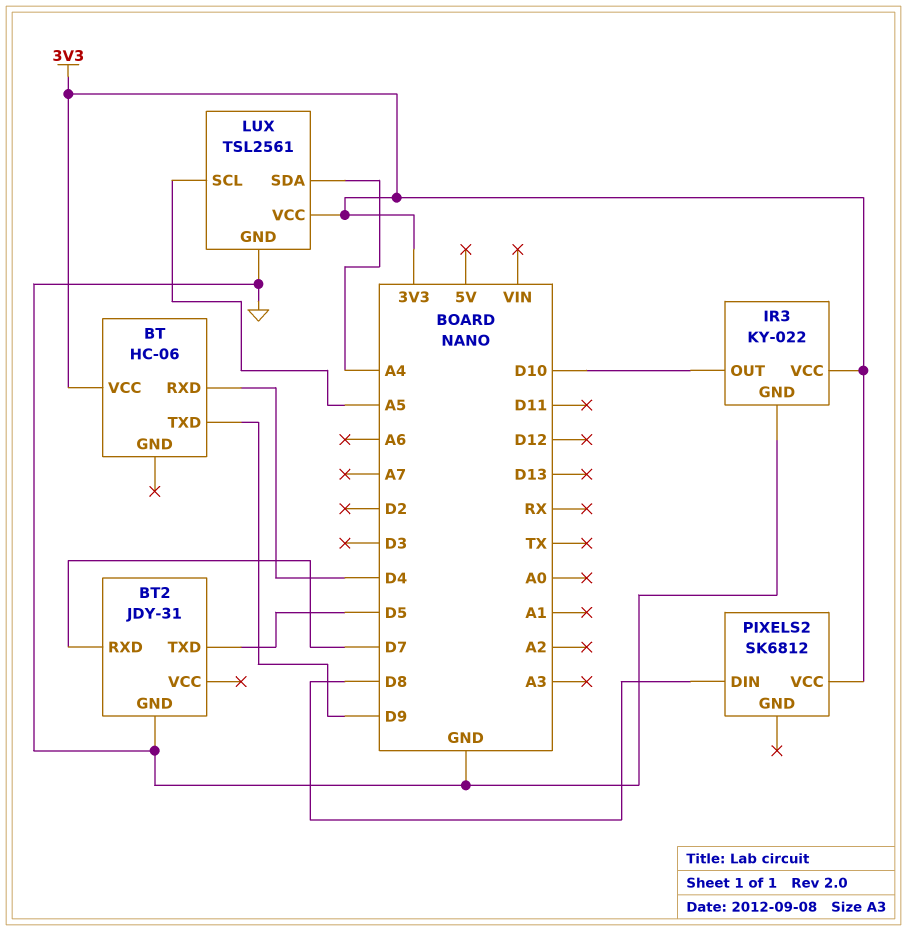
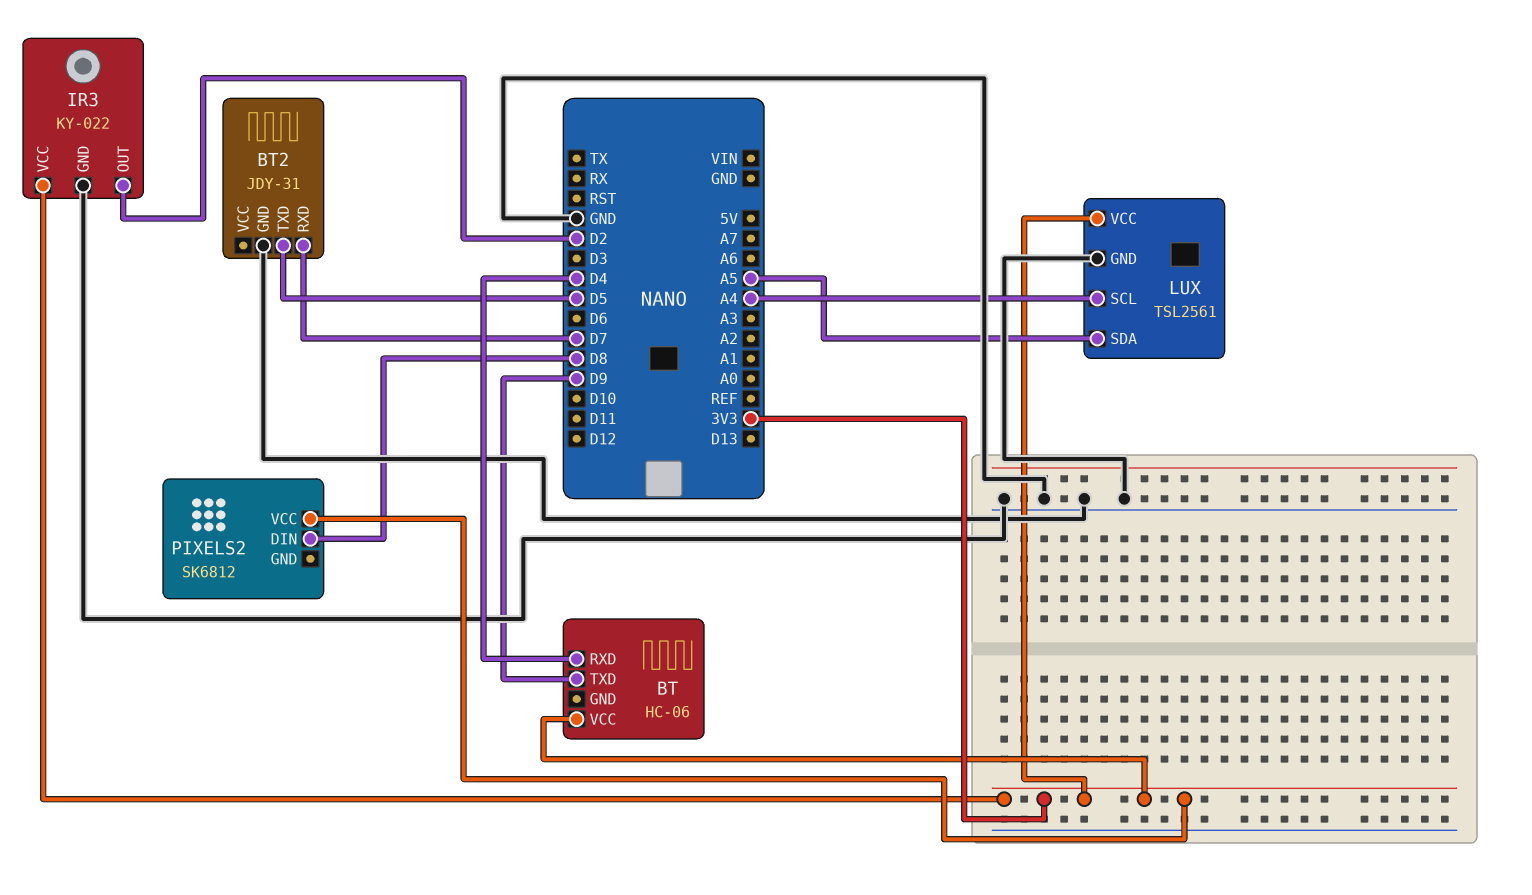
IR3 pin OUT: D10 -> D2
LUX pin SCL: A5 -> A4
LUX pin SDA: A4 -> A5

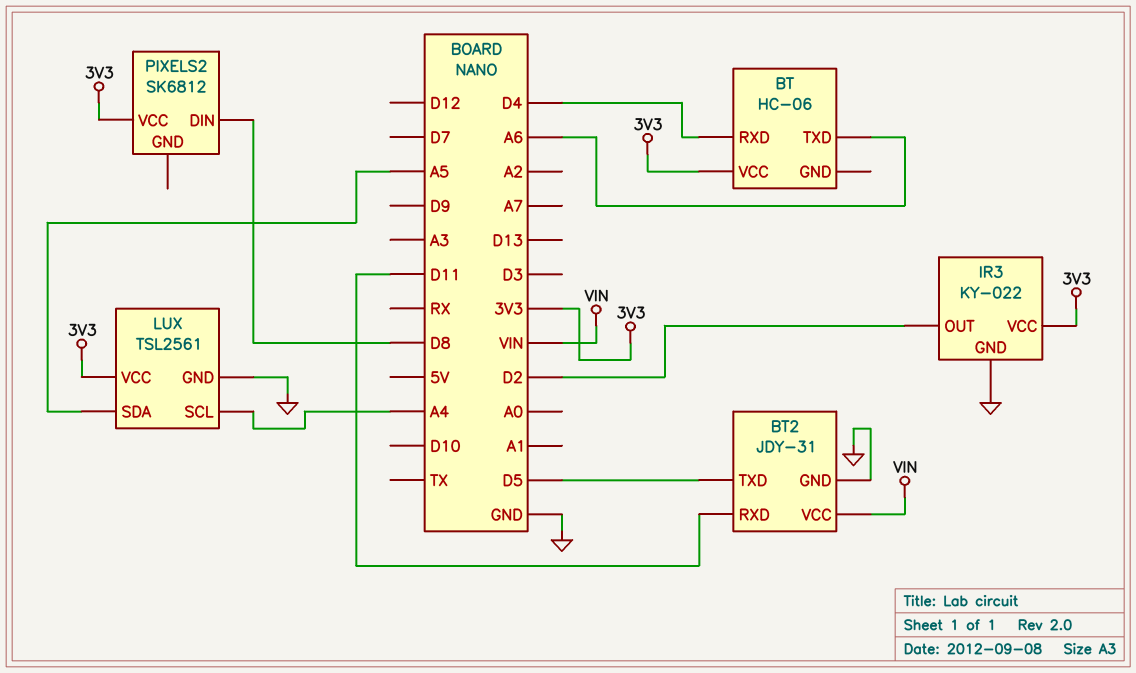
BT pin TXD: D9 -> A6
BT2 pin RXD: D7 -> D11
BT2 pin VCC: none -> VIN

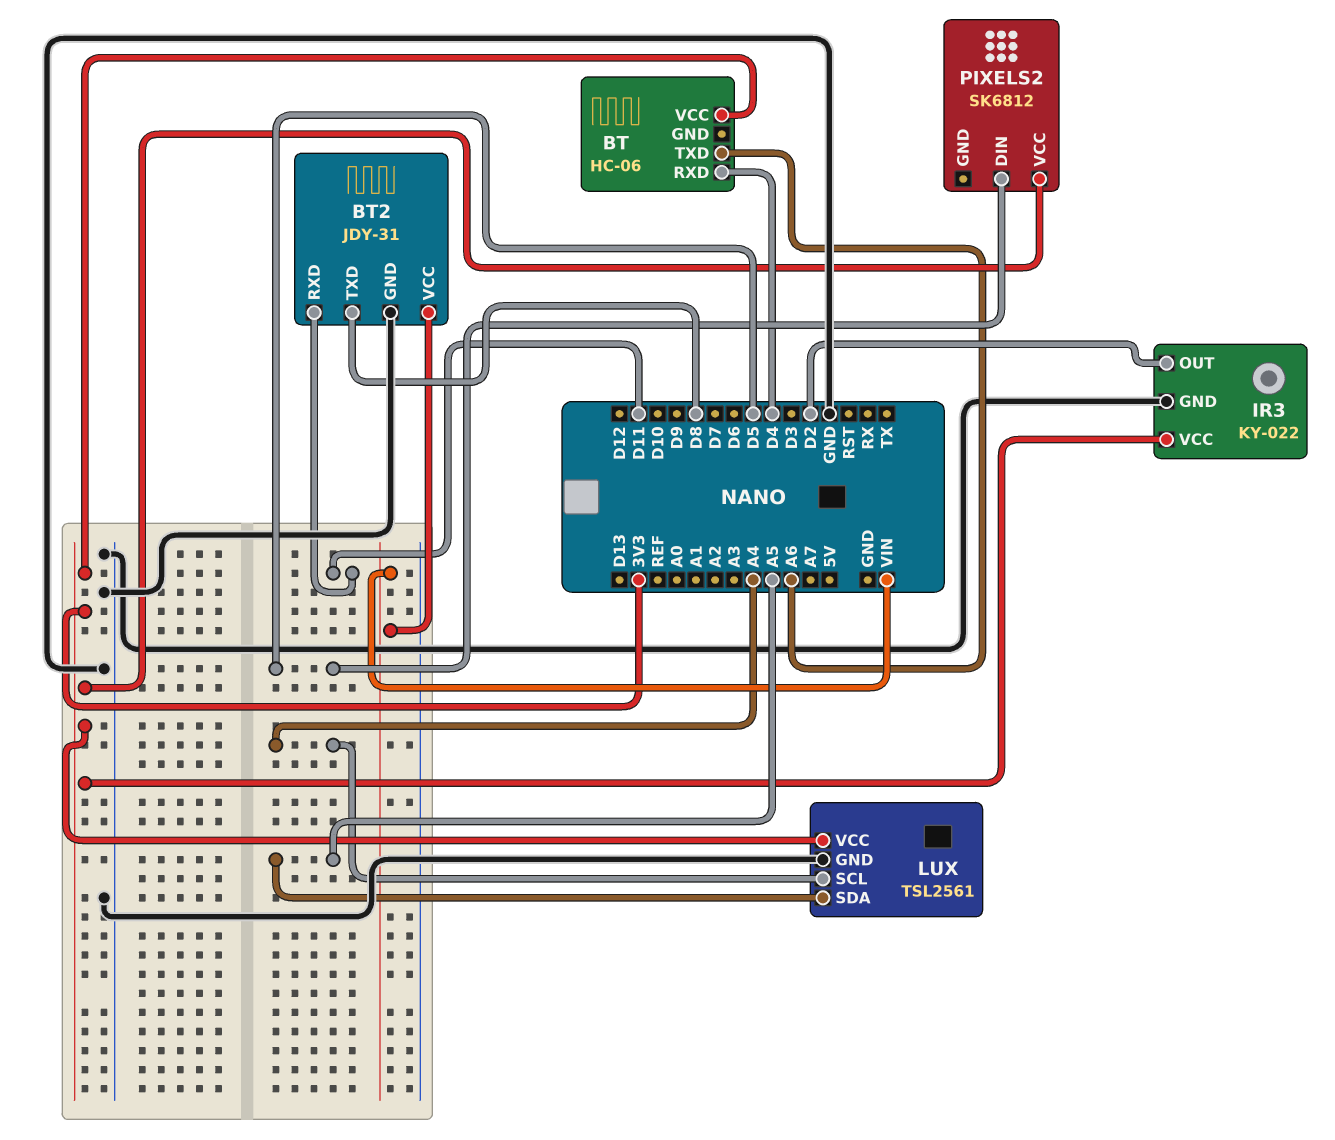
BT2 pin TXD: D5 -> D8
PIXELS2 pin DIN: D8 -> D5

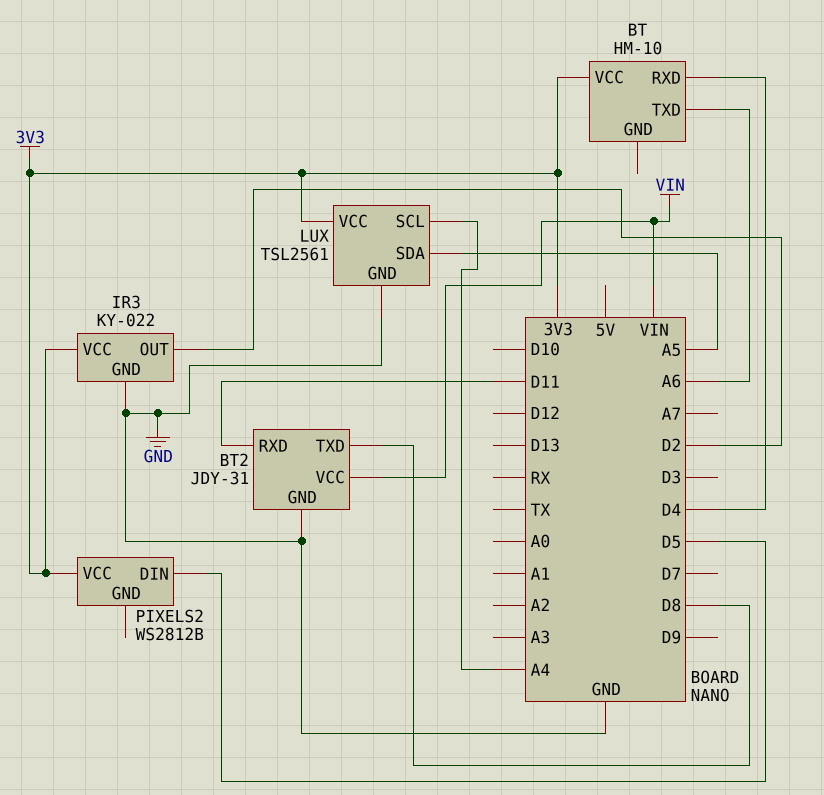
BT: HC-06 -> HM-10
PIXELS2: SK6812 -> WS2812B

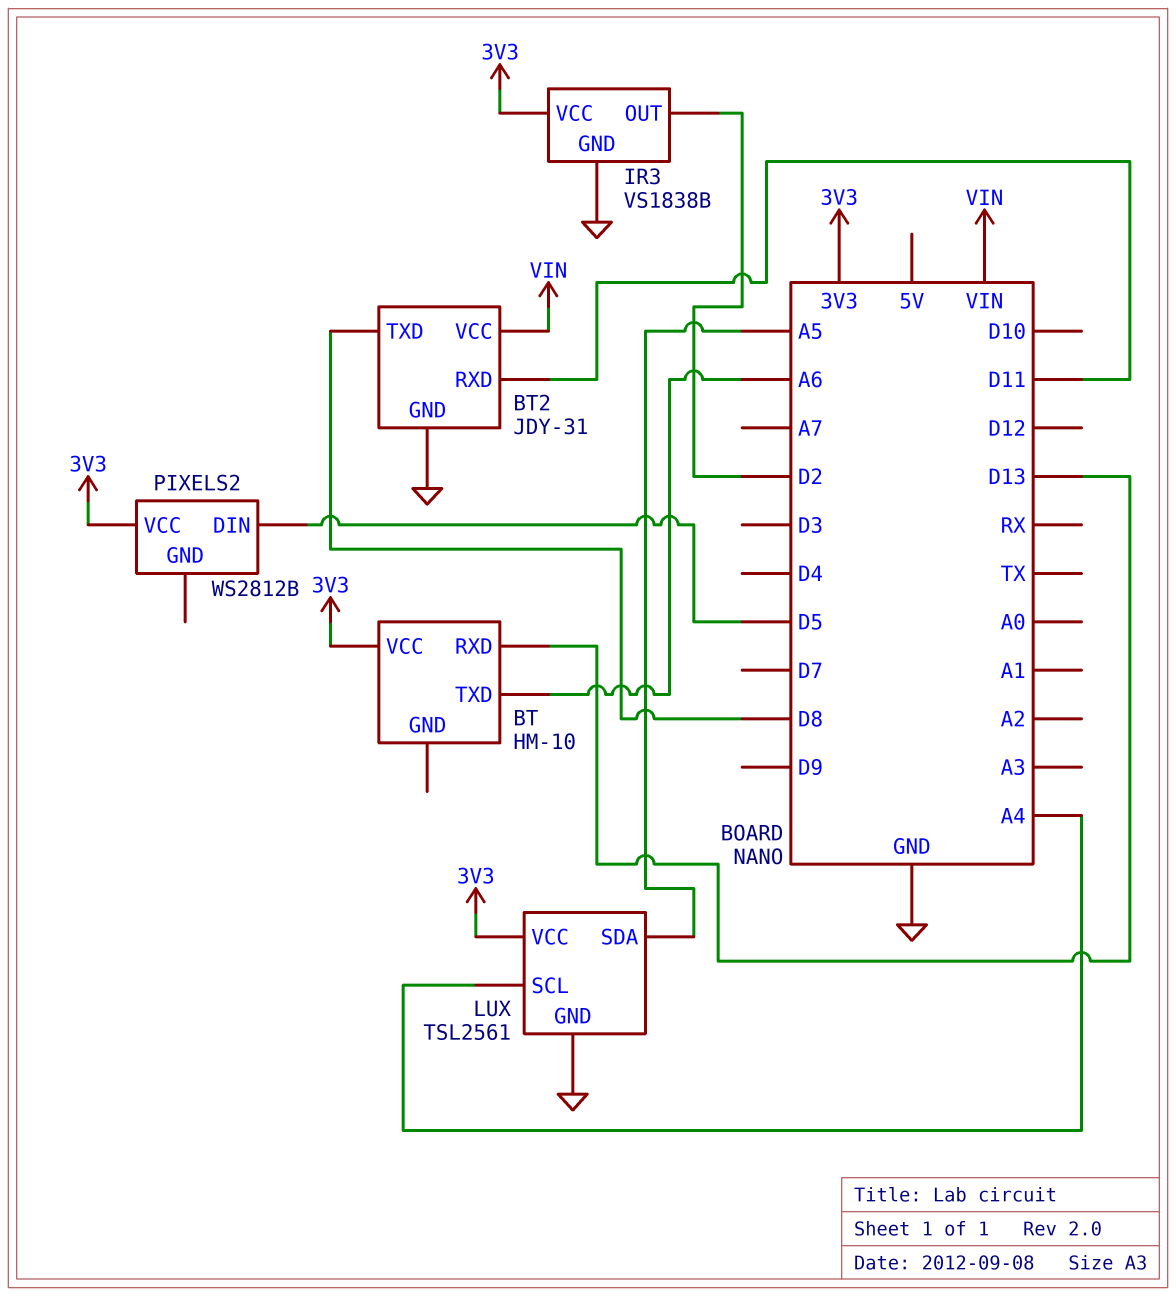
BT pin RXD: D4 -> D13
IR3: KY-022 -> VS1838B

